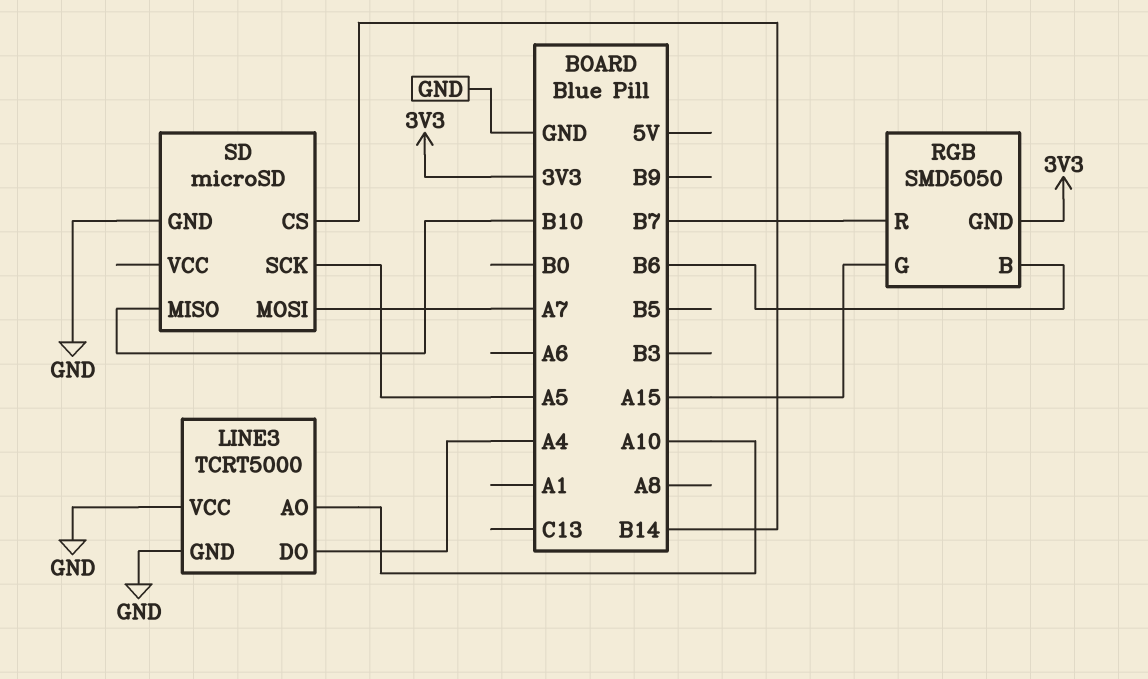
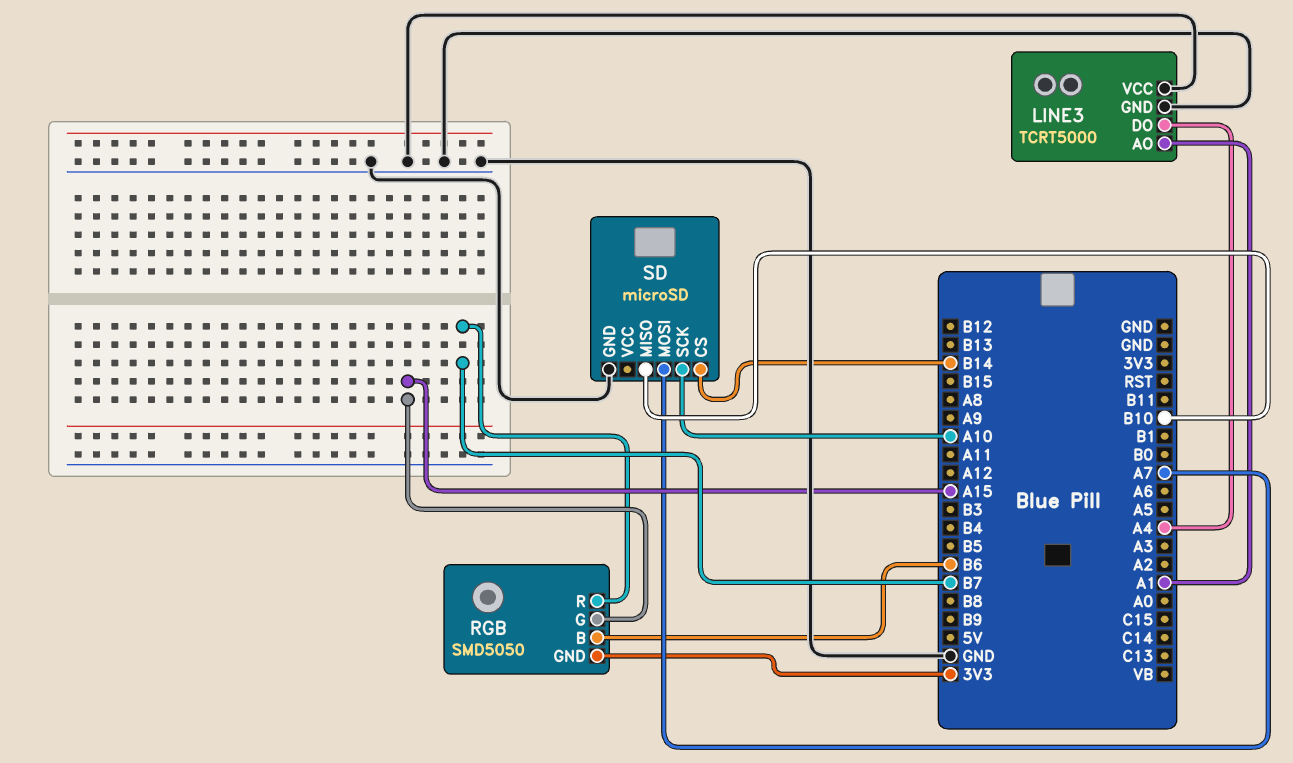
LINE3 pin AO: A10 -> A1
SD pin SCK: A5 -> A10

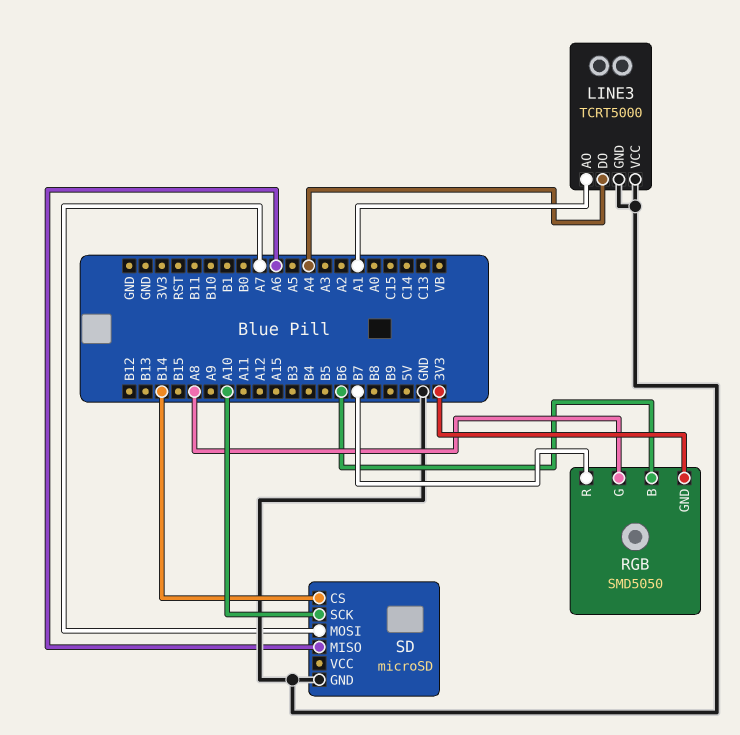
RGB pin G: A15 -> A8
SD pin MISO: B10 -> A6

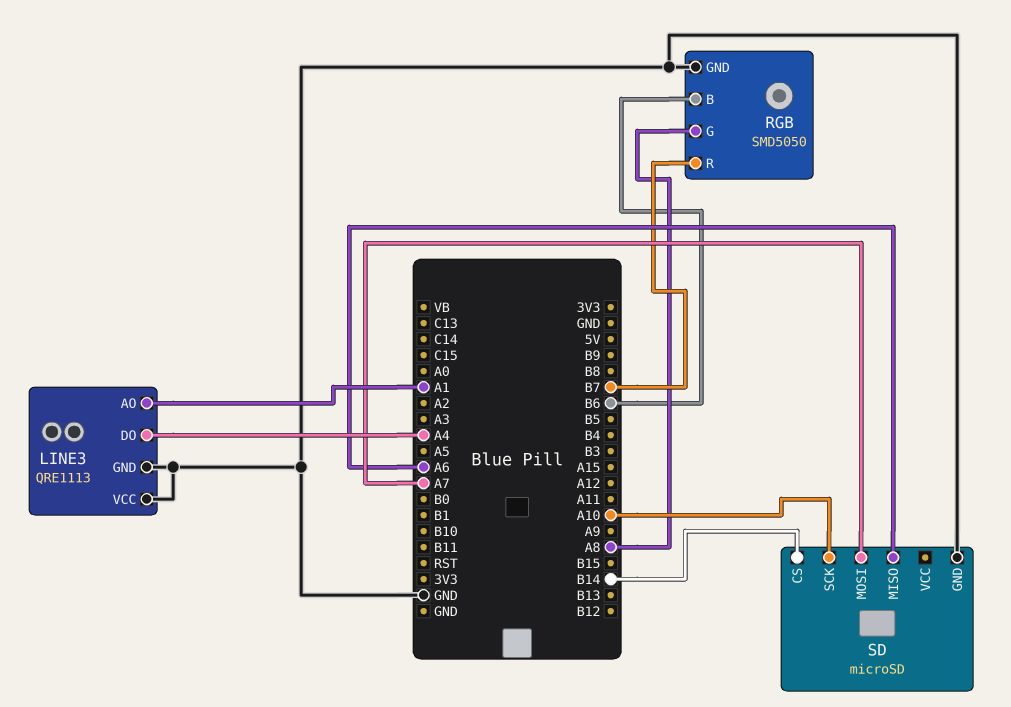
LINE3: TCRT5000 -> QRE1113
RGB pin GND: 3V3 -> GND

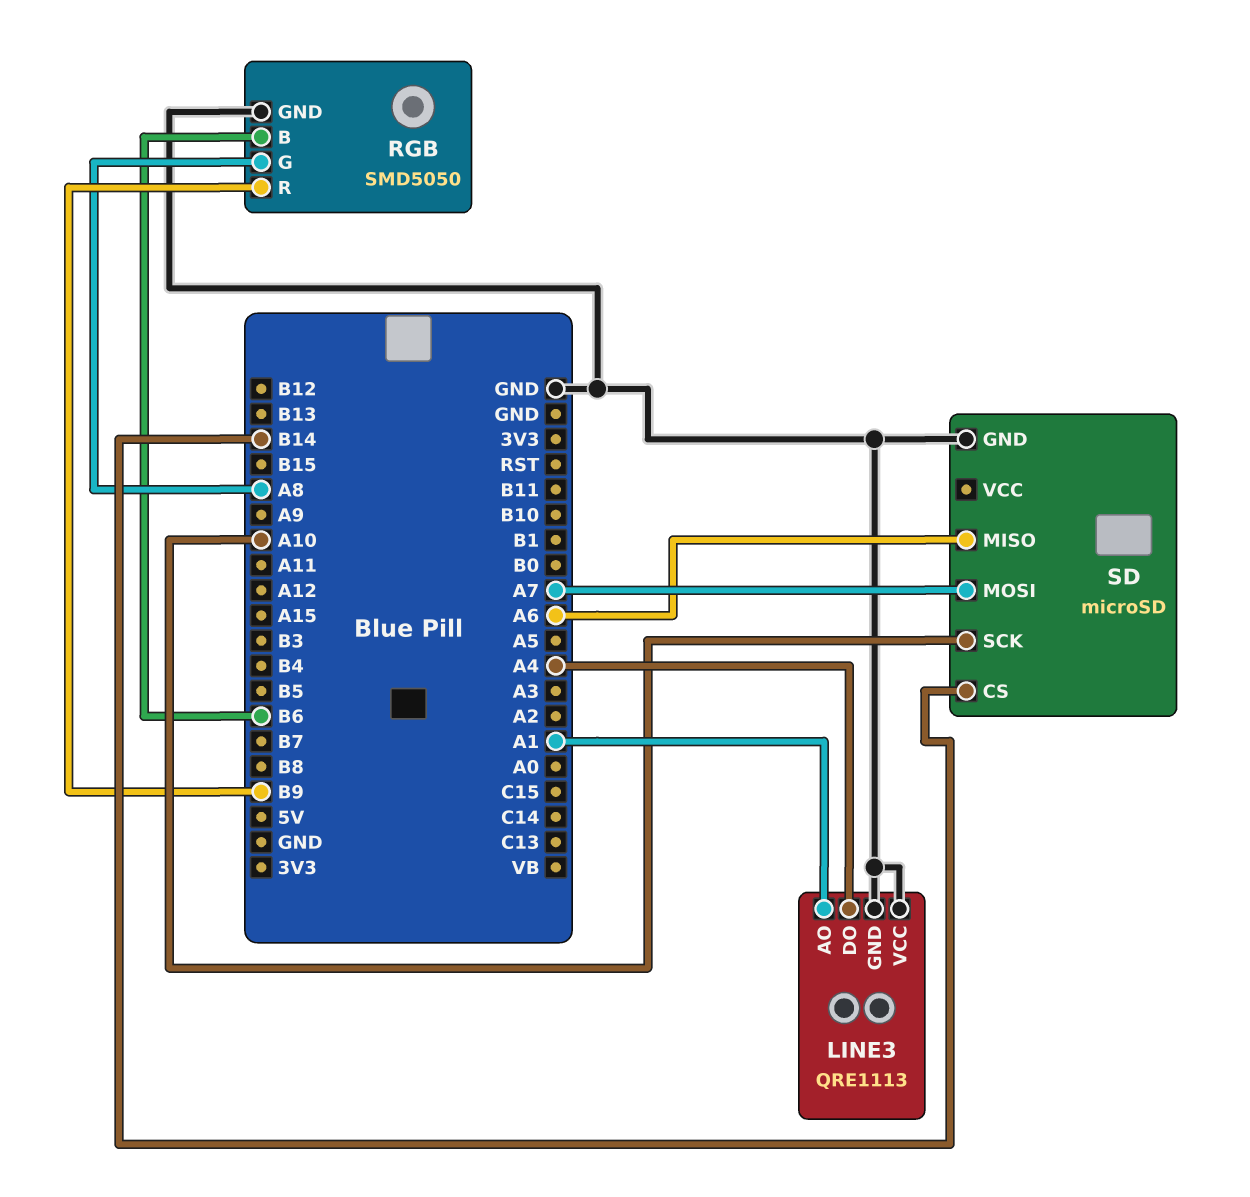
RGB pin R: B7 -> B9

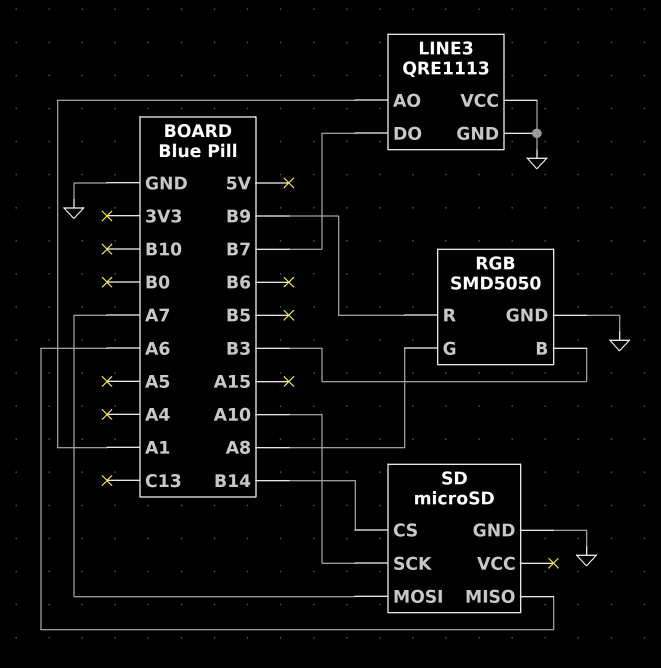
LINE3 pin DO: A4 -> B7
RGB pin B: B6 -> B3

